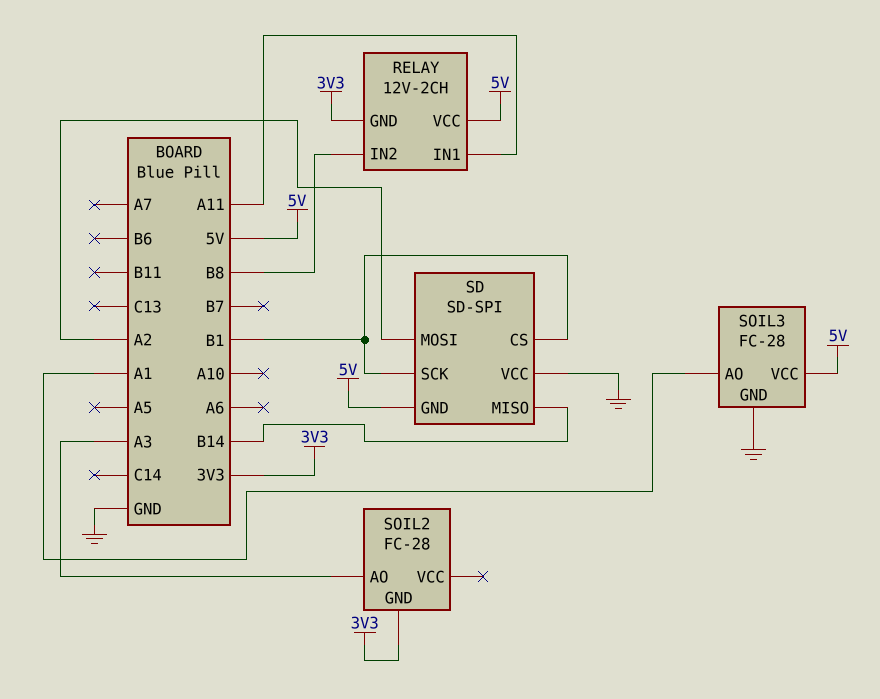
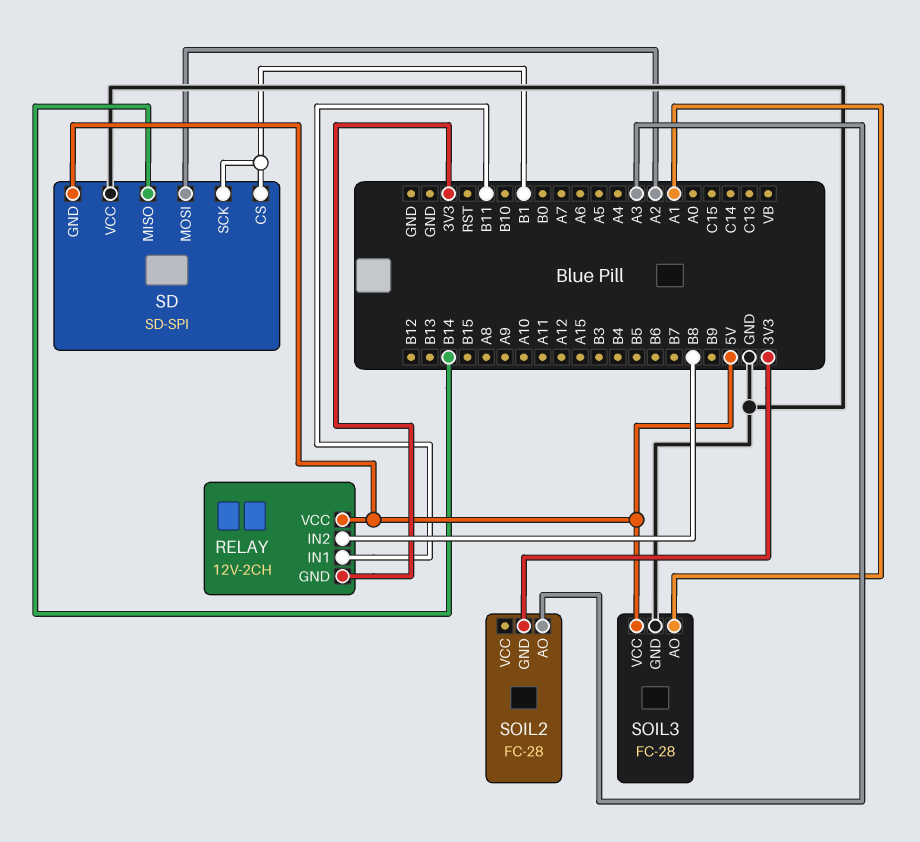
RELAY pin IN1: A11 -> B11

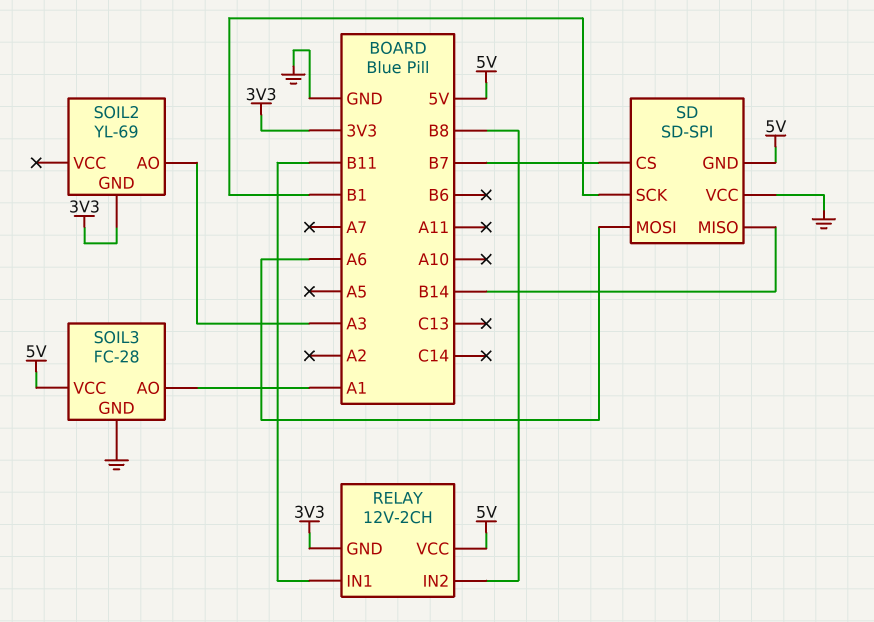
SD pin CS: B1 -> B7
SD pin MOSI: A2 -> A6
SOIL2: FC-28 -> YL-69

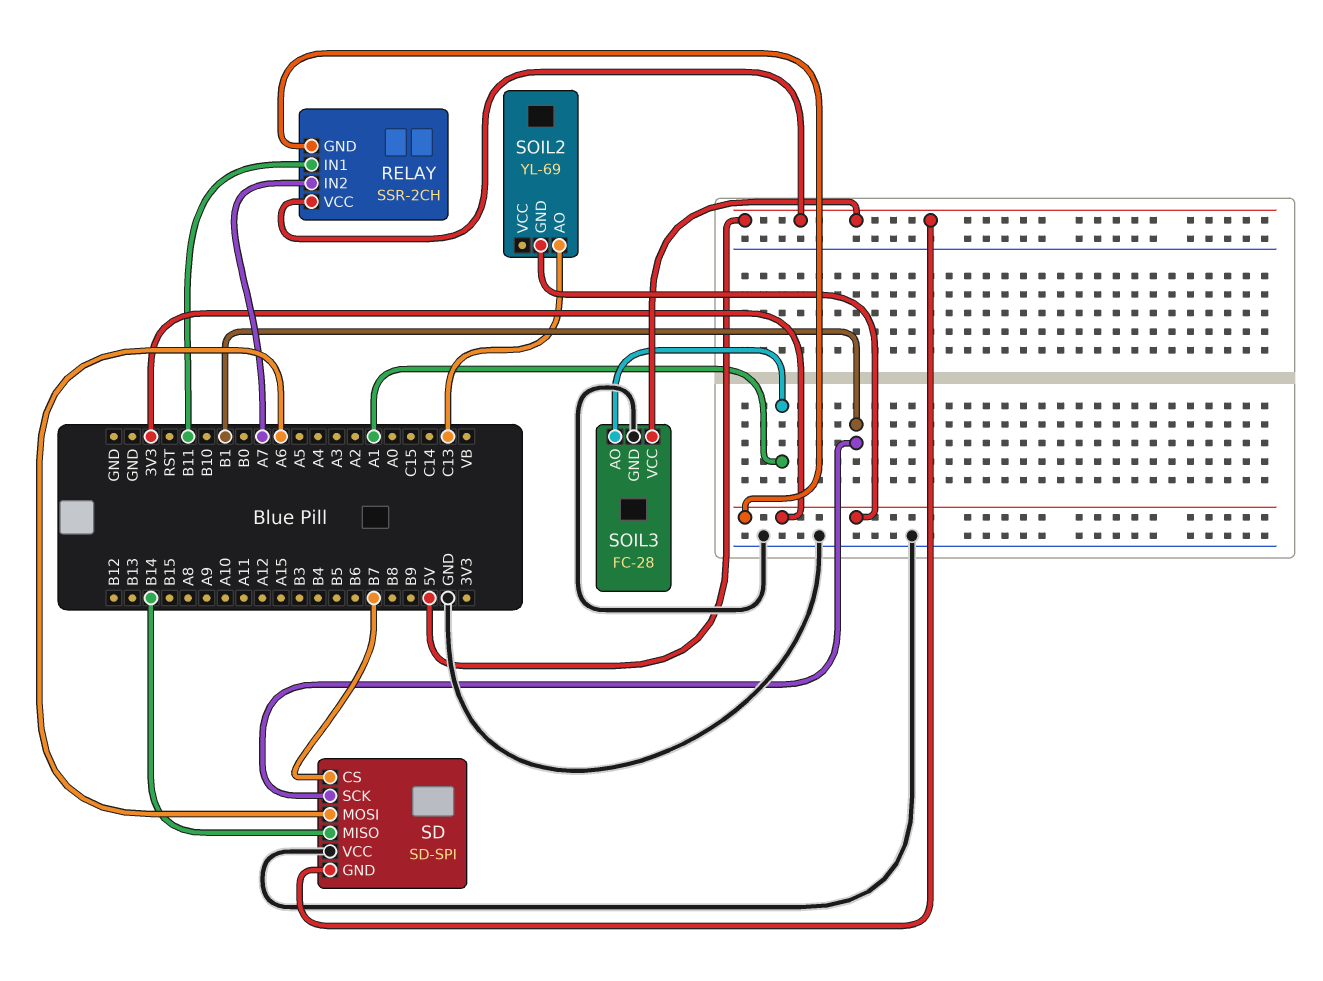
RELAY: 12V-2CH -> SSR-2CH
RELAY pin IN2: B8 -> A7
SOIL2 pin AO: A3 -> C13

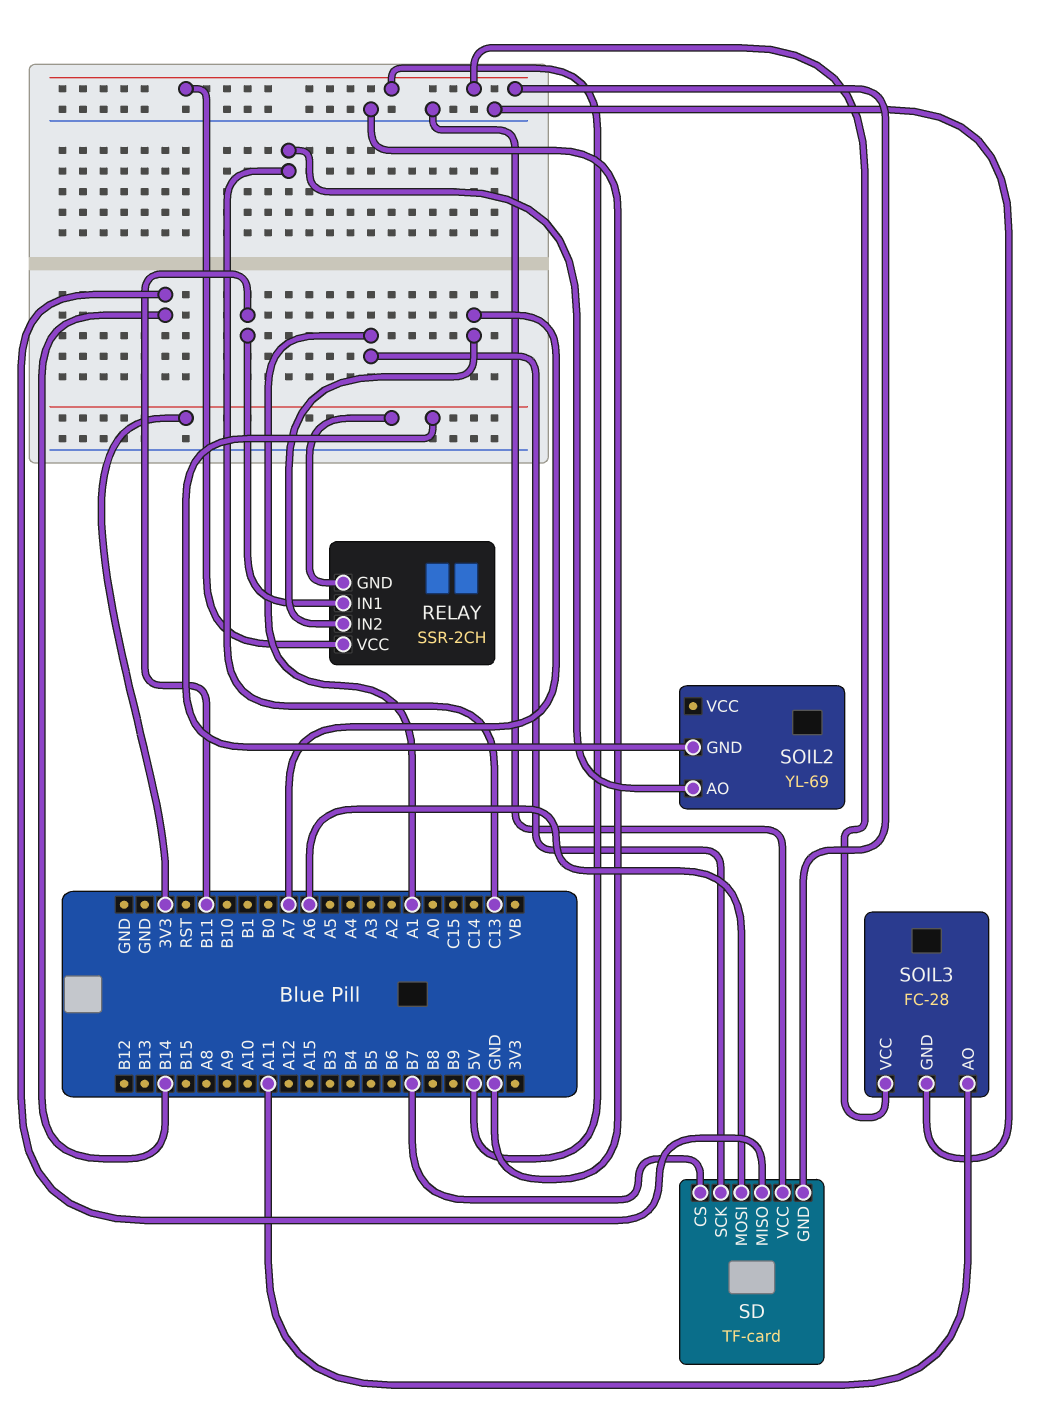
SD: SD-SPI -> TF-card
SD pin SCK: B1 -> A1
SOIL3 pin AO: A1 -> A11

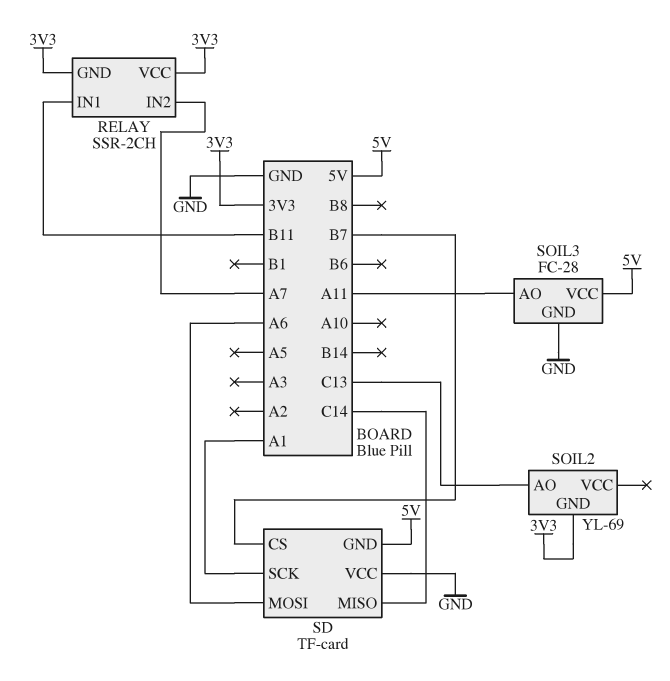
RELAY pin VCC: 5V -> 3V3
SD pin MISO: B14 -> C14

